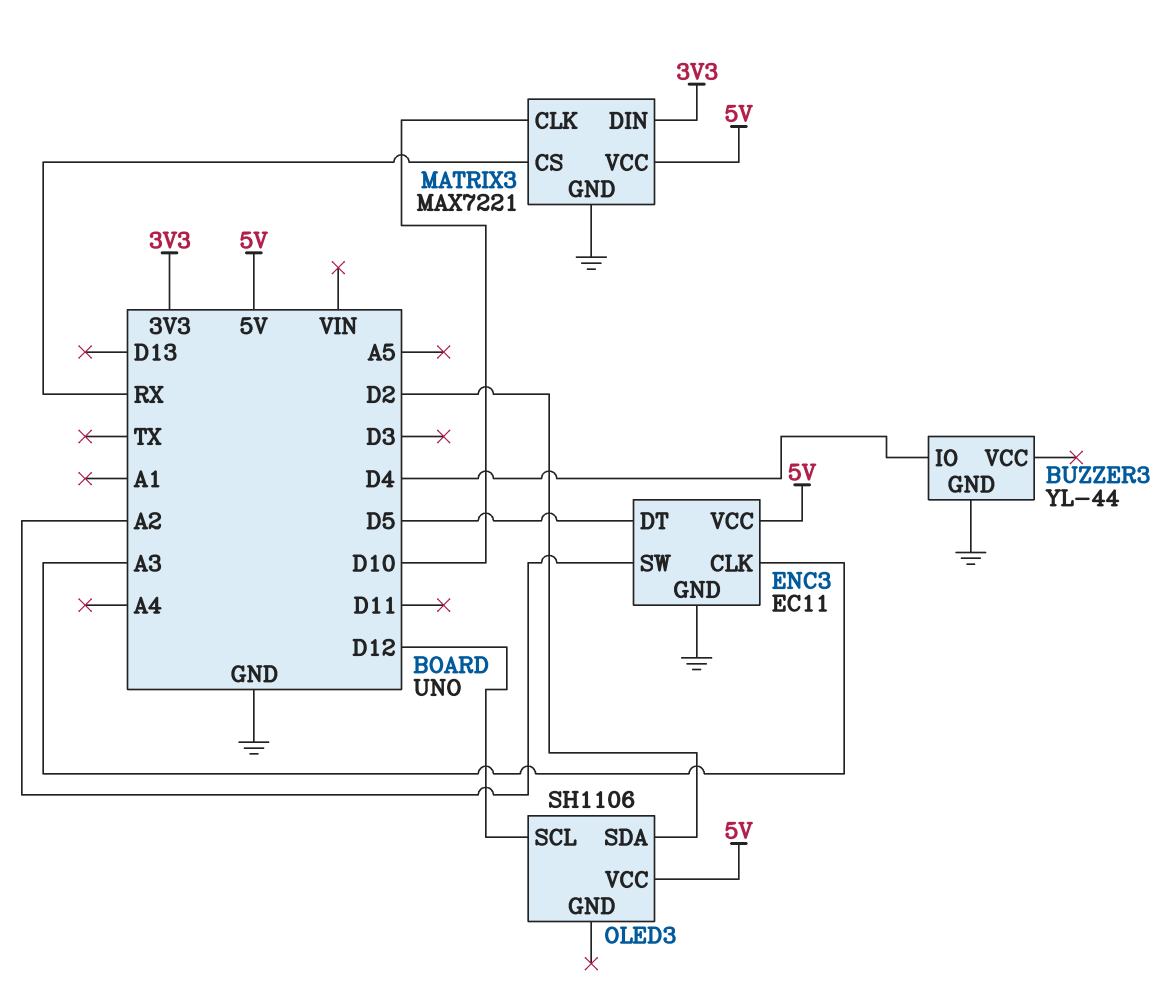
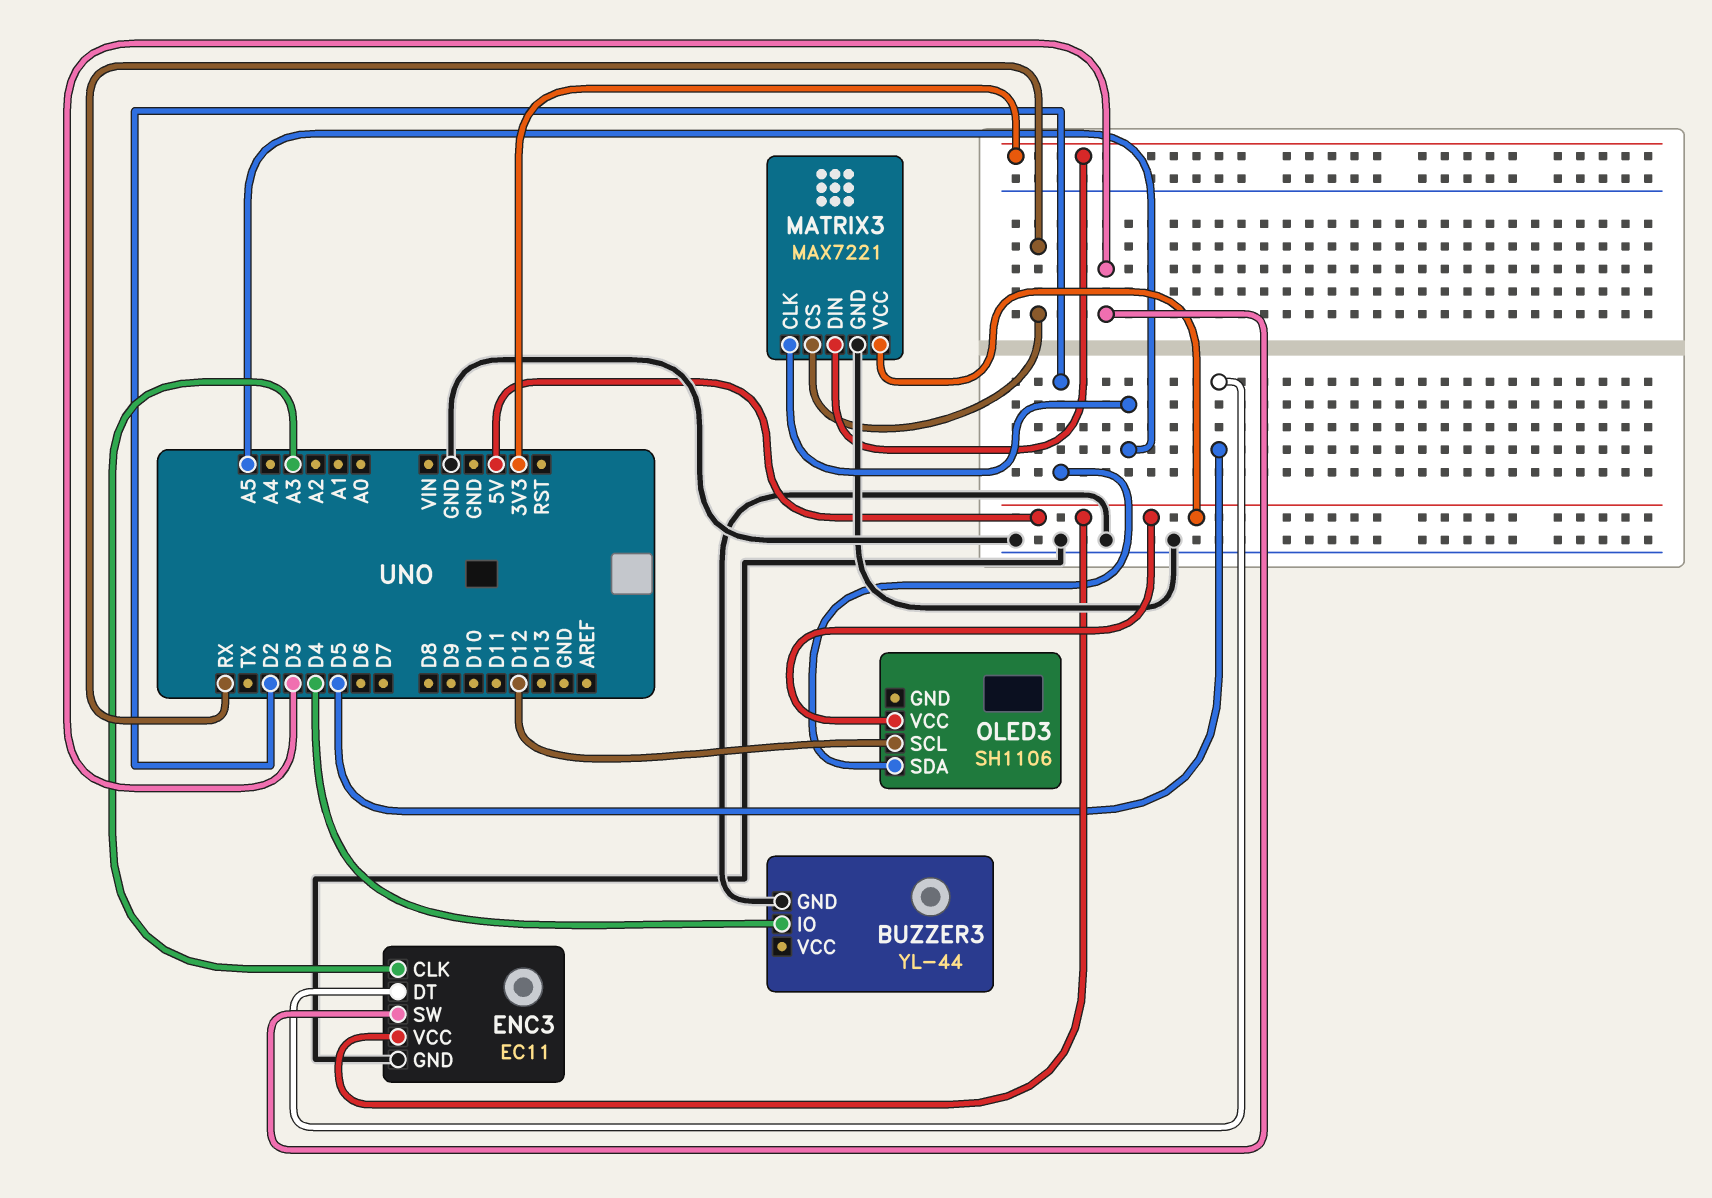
ENC3 pin SW: A2 -> D3
MATRIX3 pin CLK: D10 -> A5

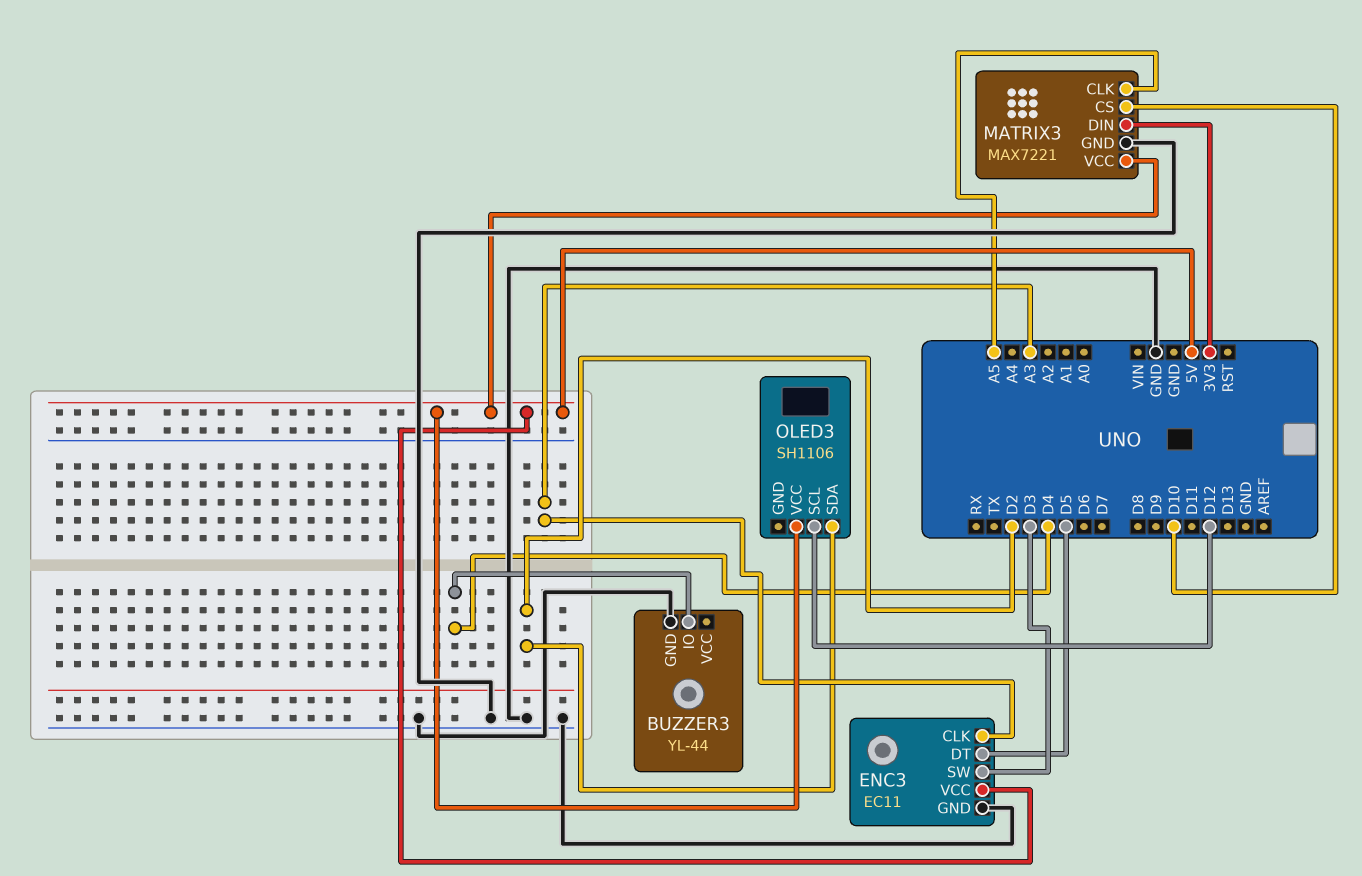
MATRIX3 pin CS: RX -> D10

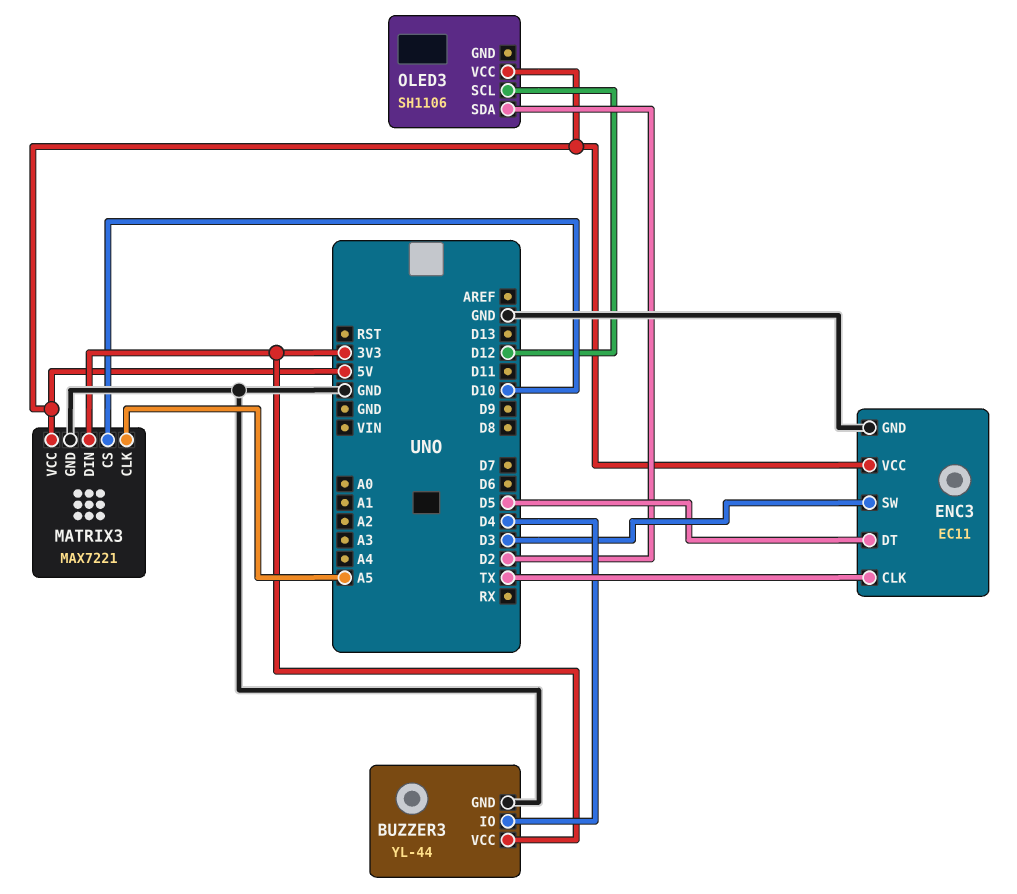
BUZZER3 pin VCC: none -> 3V3
ENC3 pin CLK: A3 -> TX

